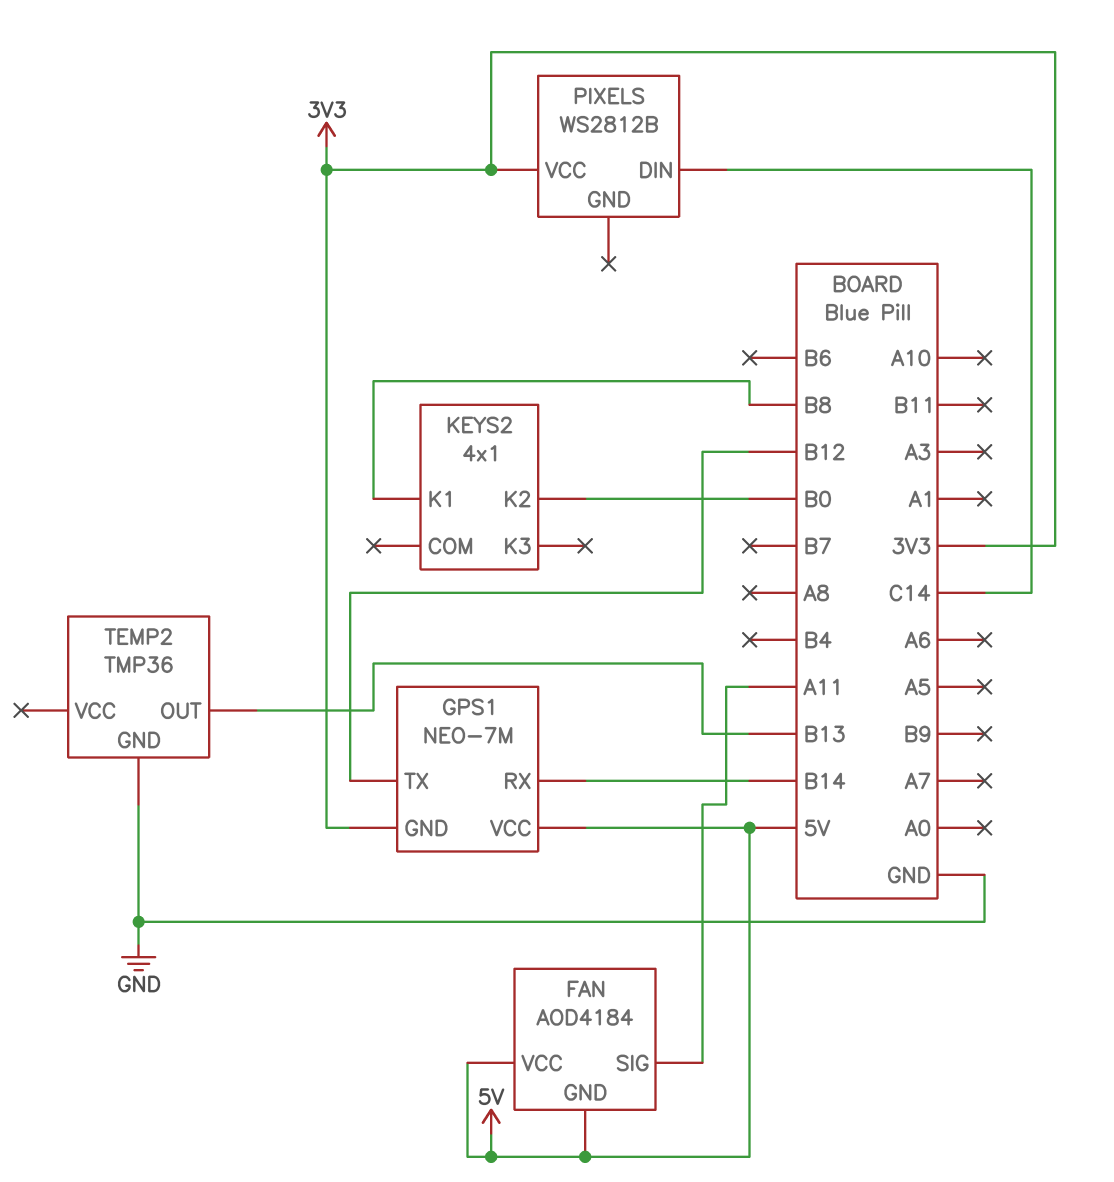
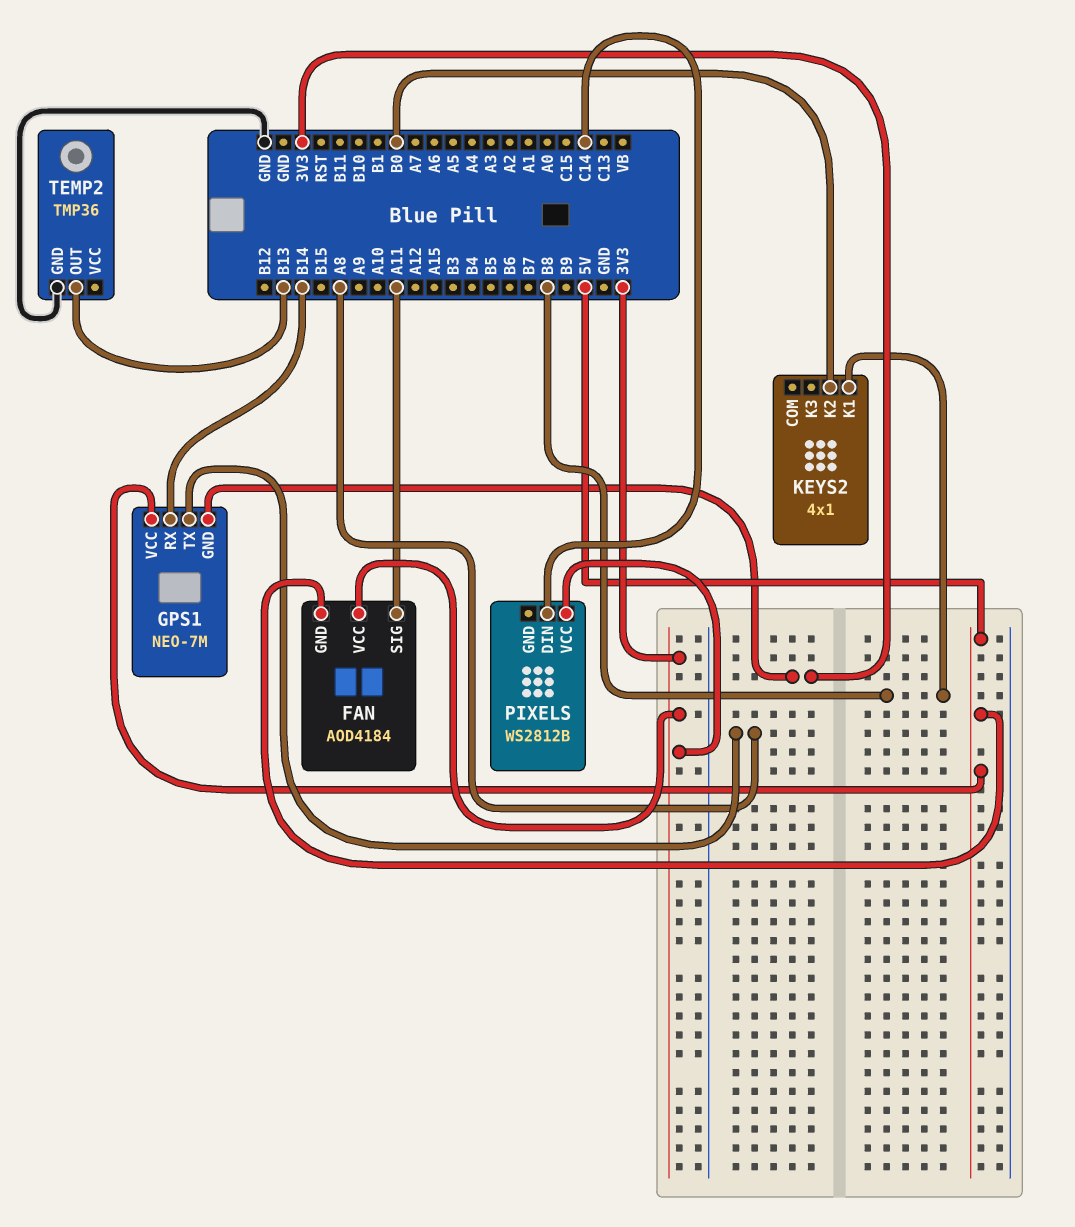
FAN pin VCC: 5V -> 3V3
GPS1 pin TX: B12 -> A8

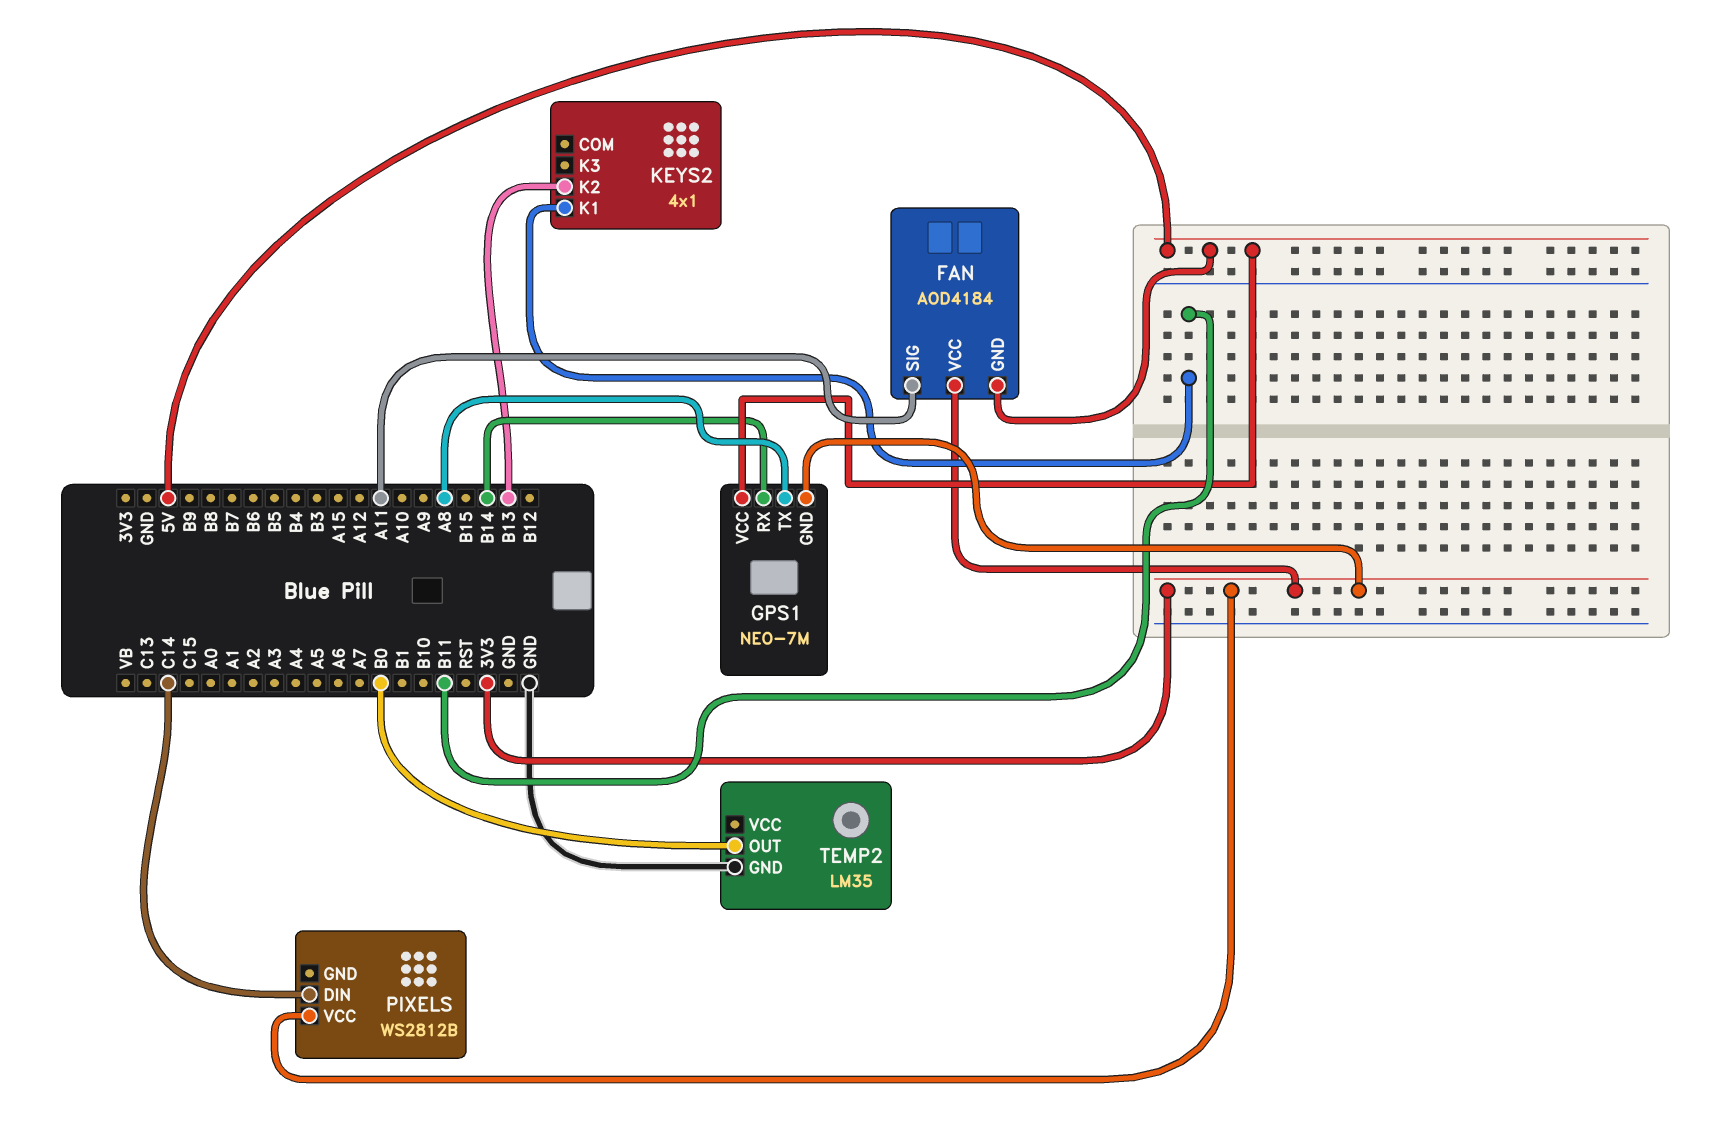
KEYS2 pin K1: B8 -> B11
KEYS2 pin K2: B0 -> B13
TEMP2: TMP36 -> LM35
TEMP2 pin OUT: B13 -> B0

